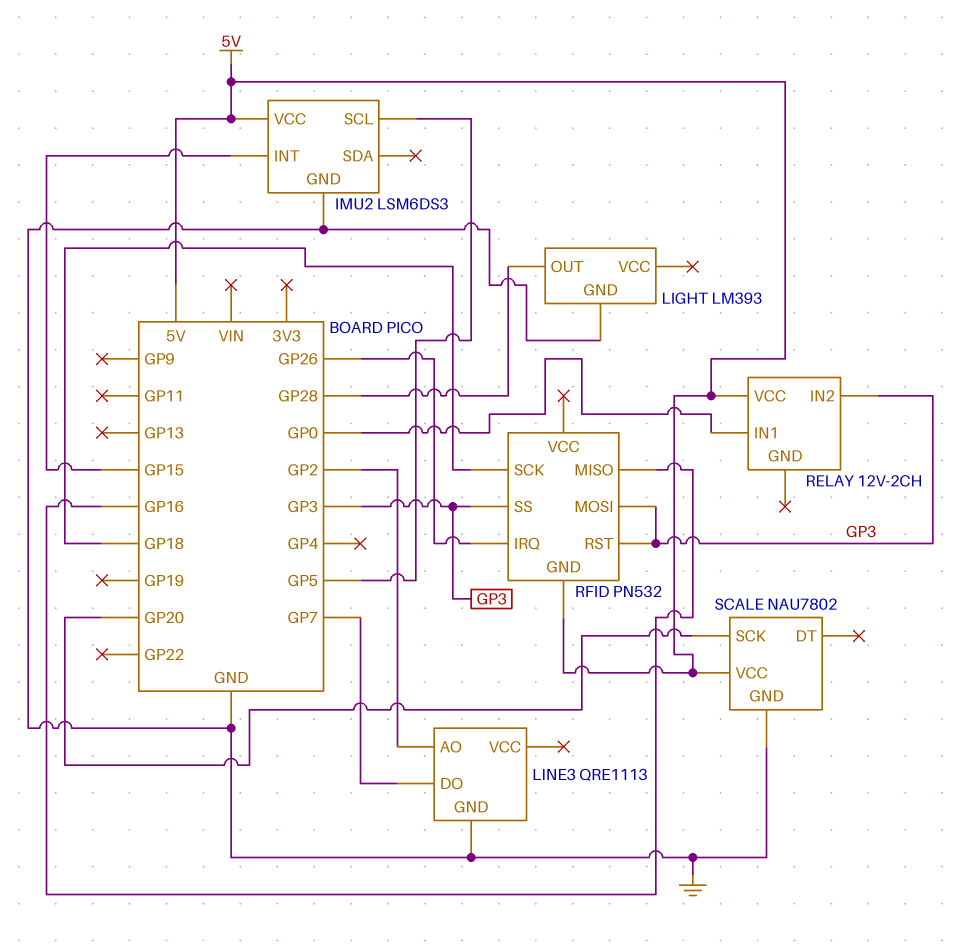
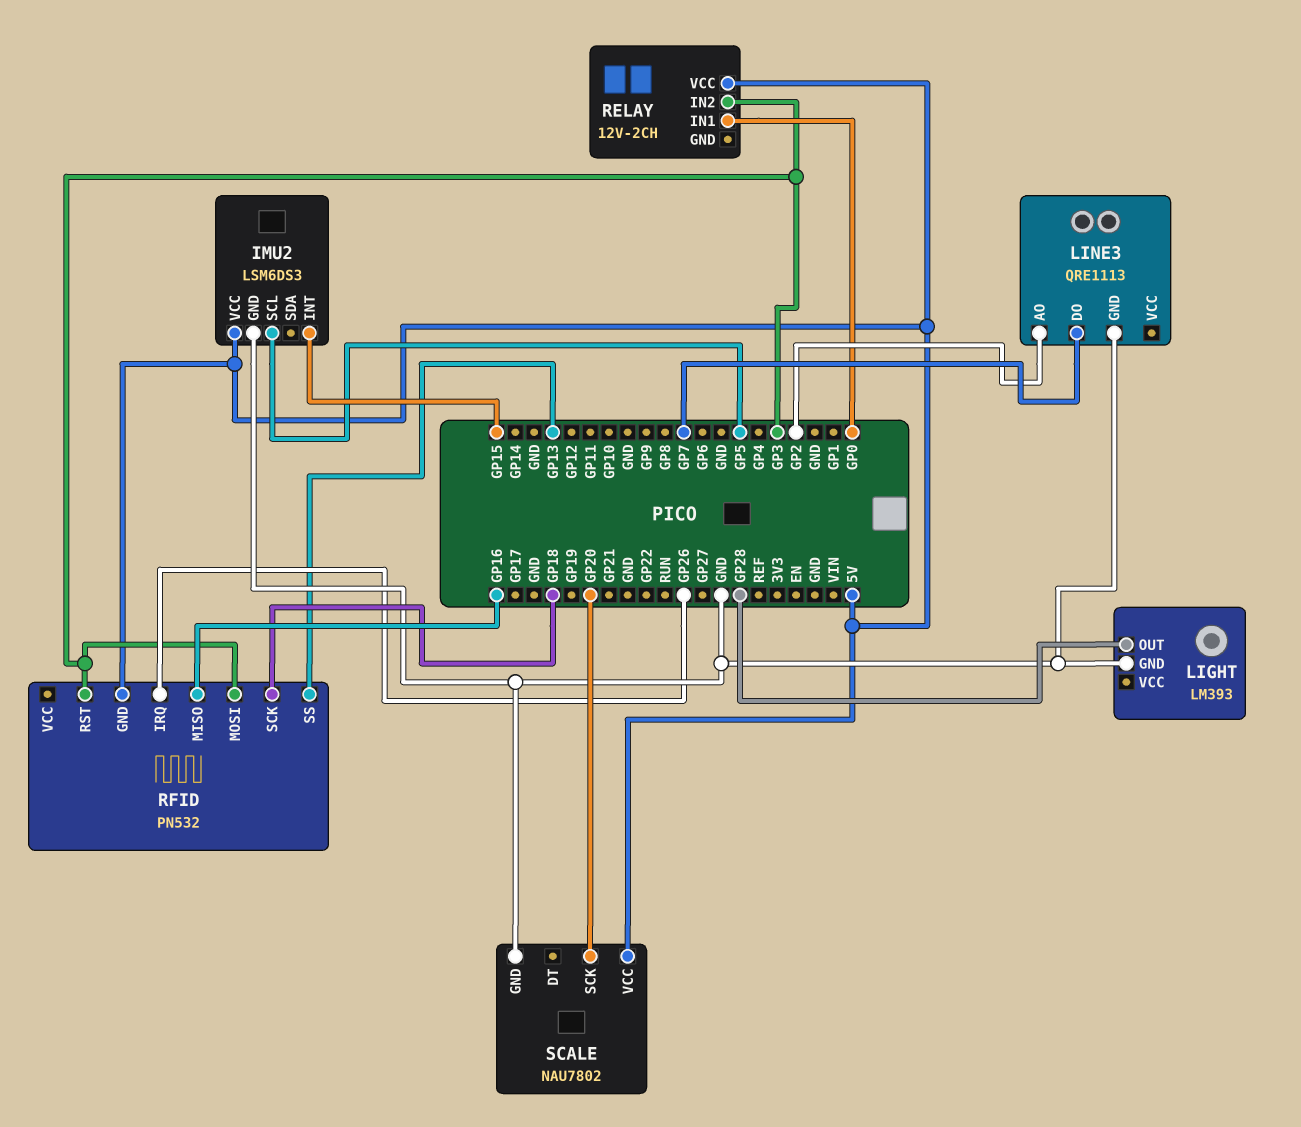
RFID pin SS: GP3 -> GP13

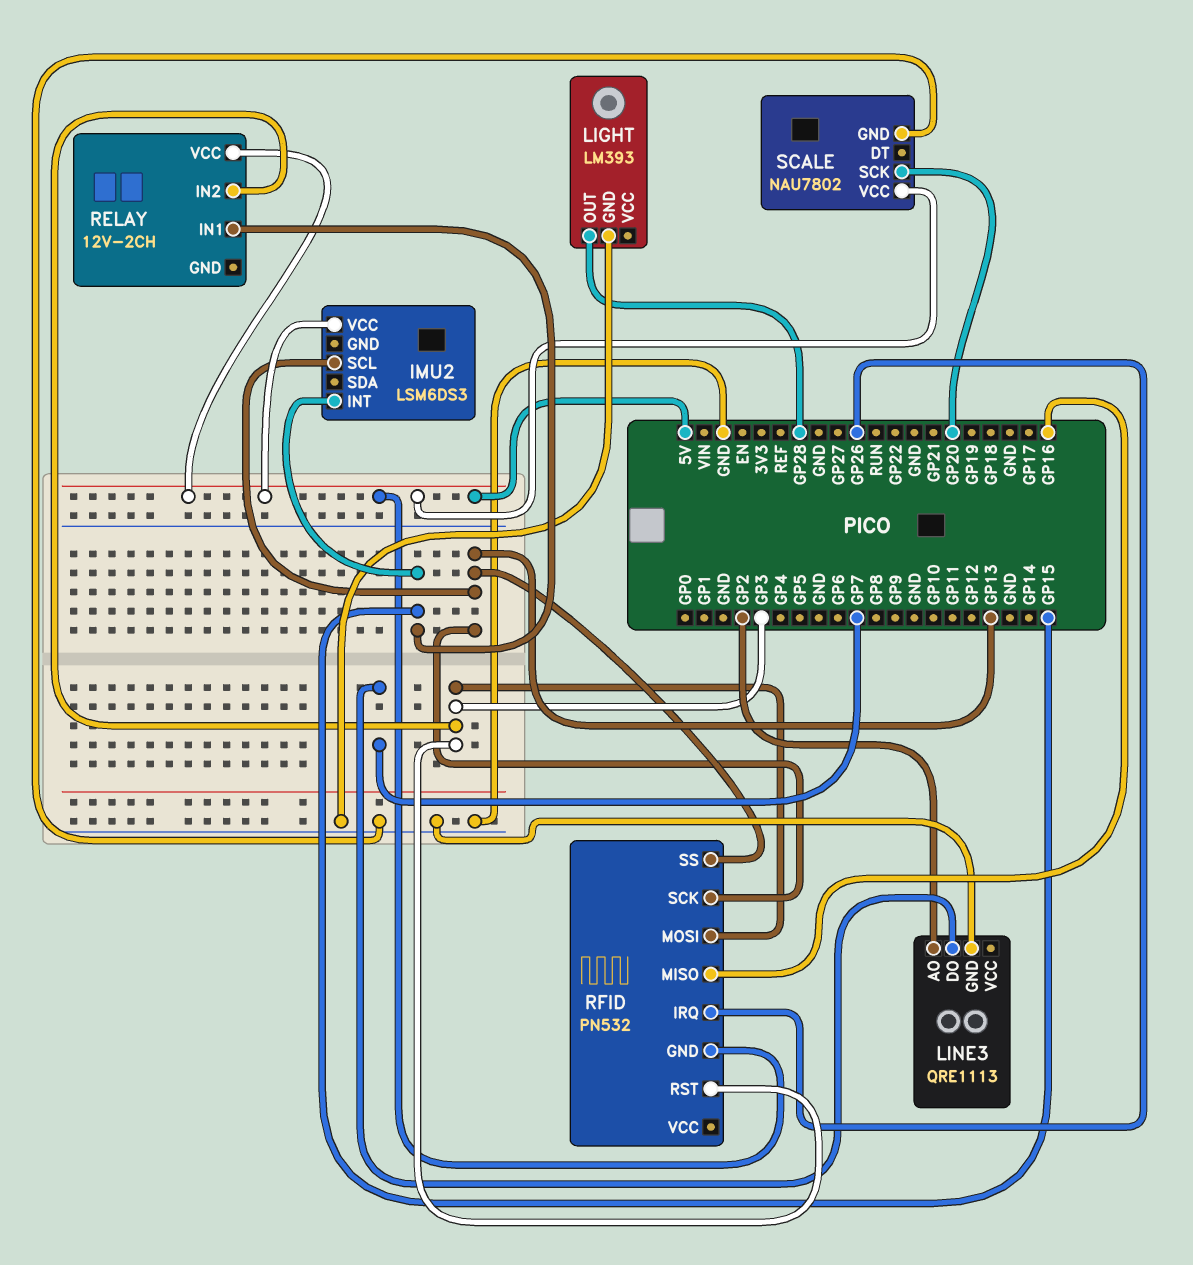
IMU2 pin GND: GND -> none
IMU2 pin SCL: GP5 -> GP13
RELAY pin IN1: GP0 -> GP15
RFID pin SCK: GP18 -> GP13

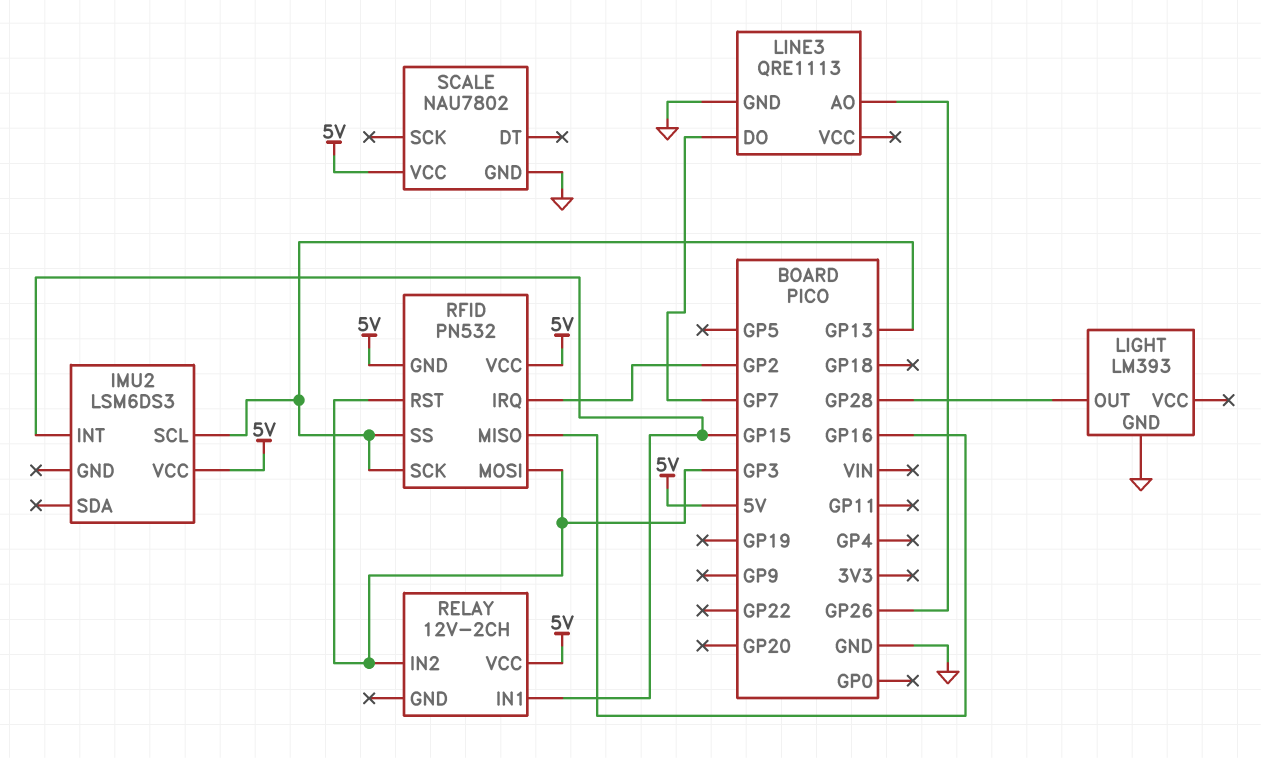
LINE3 pin AO: GP2 -> GP26
RFID pin IRQ: GP26 -> GP2
RFID pin VCC: none -> 5V
SCALE pin SCK: GP20 -> none

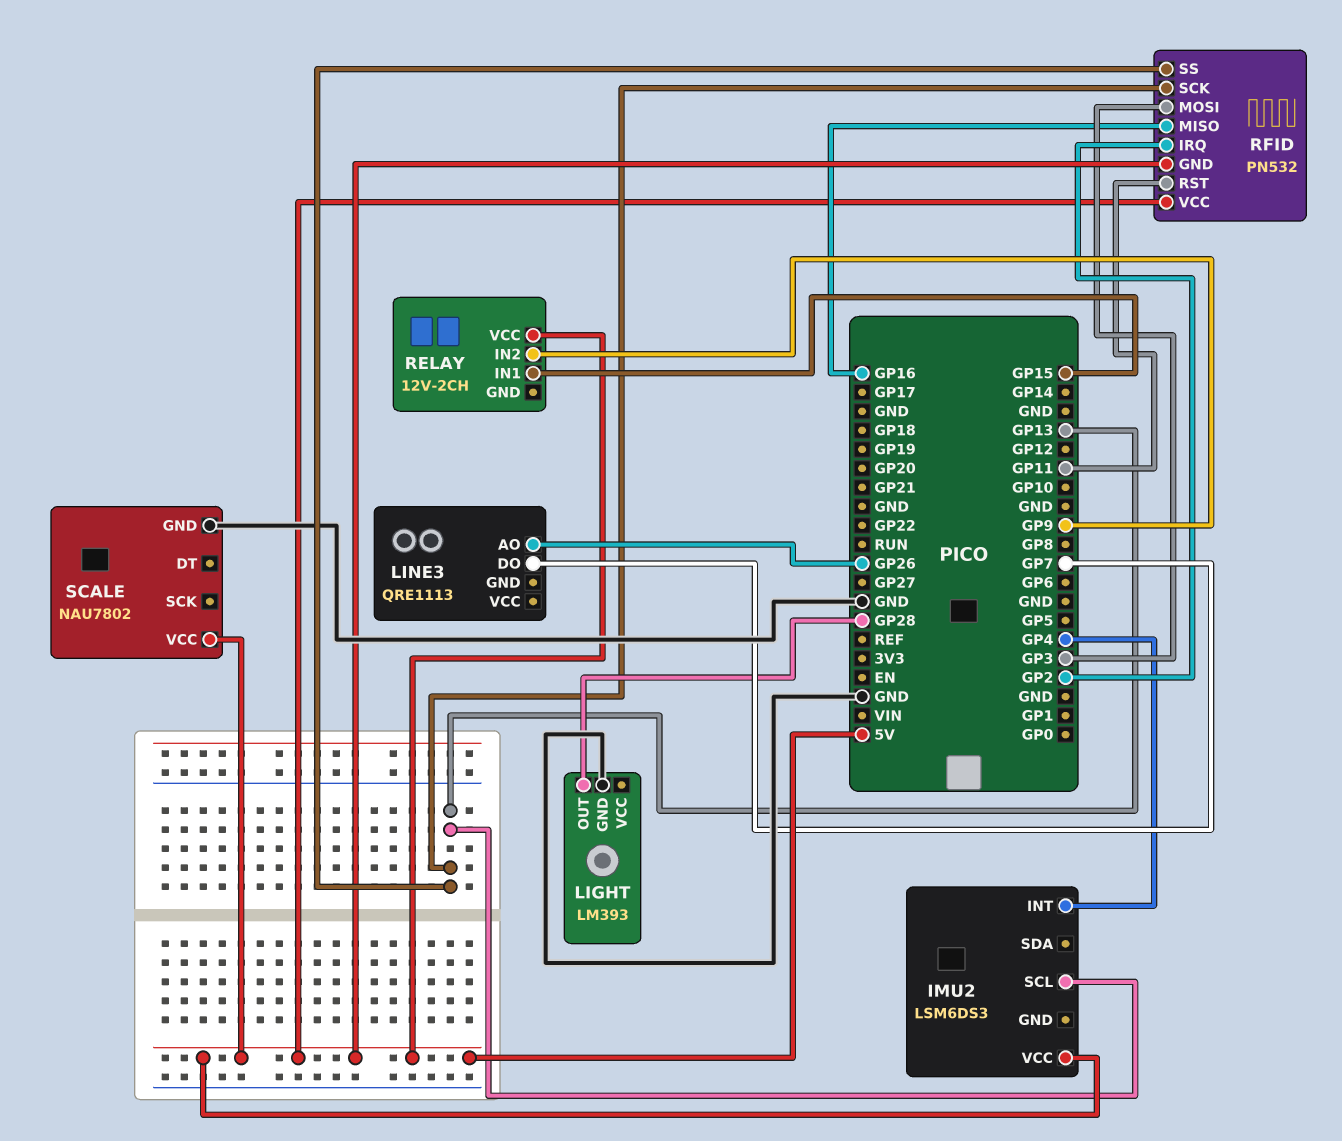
IMU2 pin INT: GP15 -> GP4
LINE3 pin GND: GND -> none
RELAY pin IN2: GP3 -> GP9
RFID pin RST: GP3 -> GP11

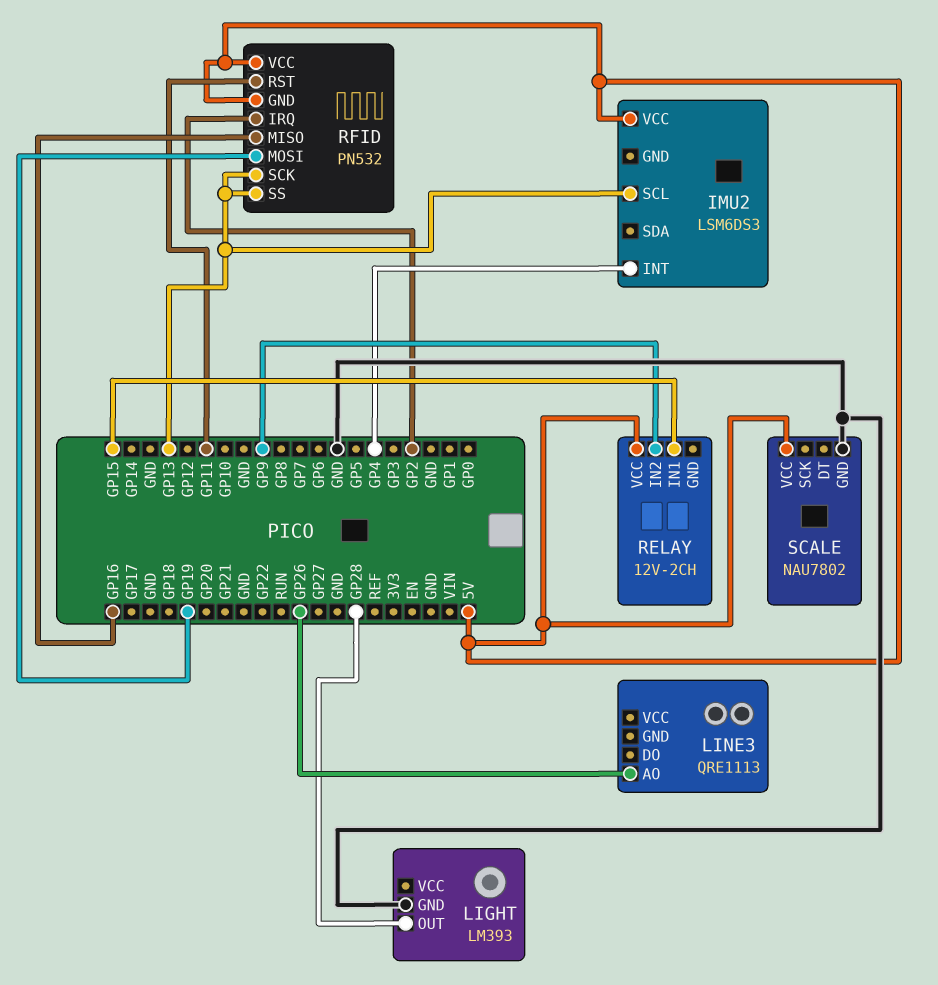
LINE3 pin DO: GP7 -> none
RFID pin MOSI: GP3 -> GP19

